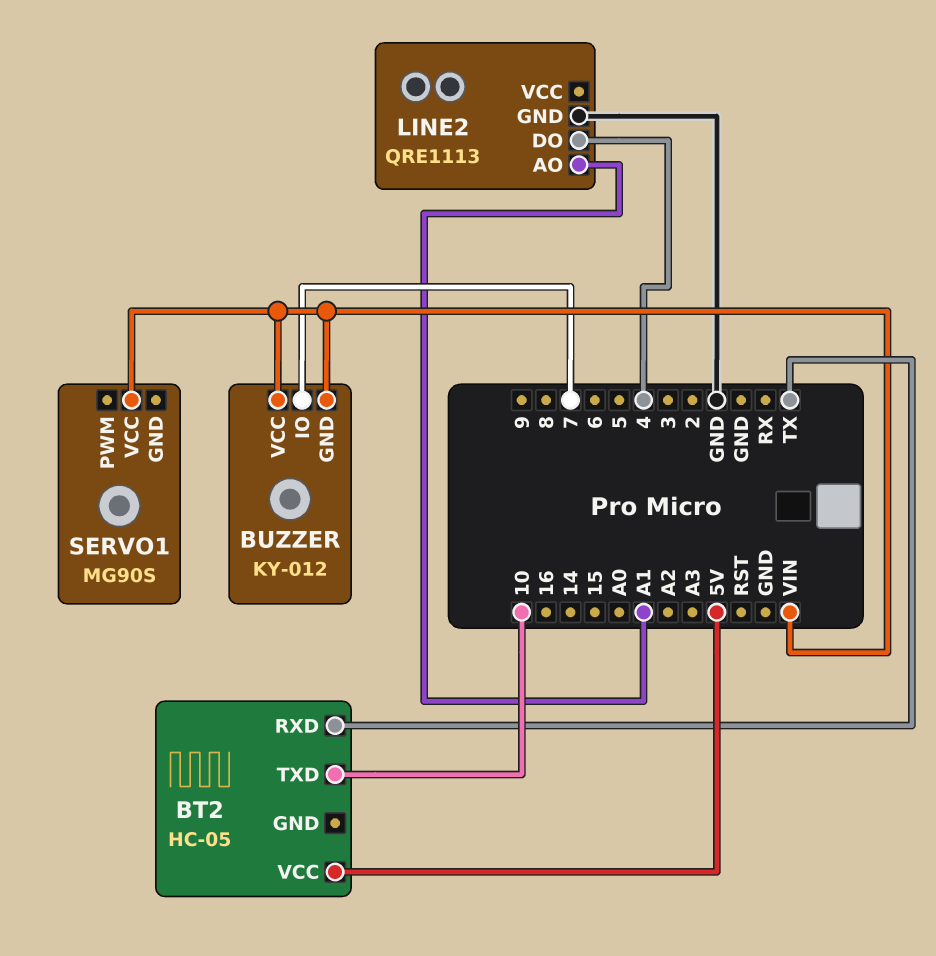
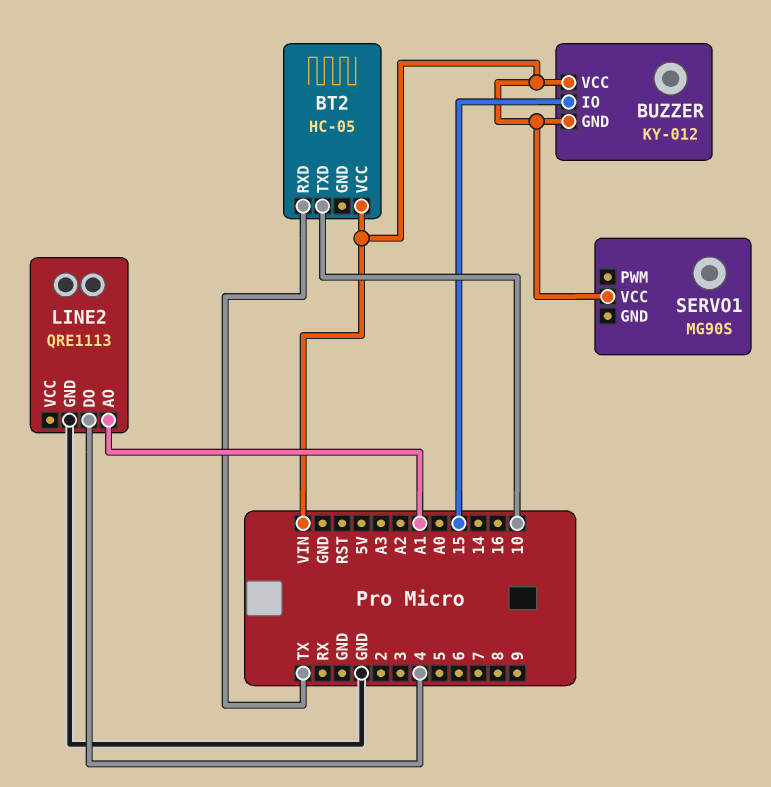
BT2 pin VCC: 5V -> VIN
BUZZER pin IO: 7 -> 15

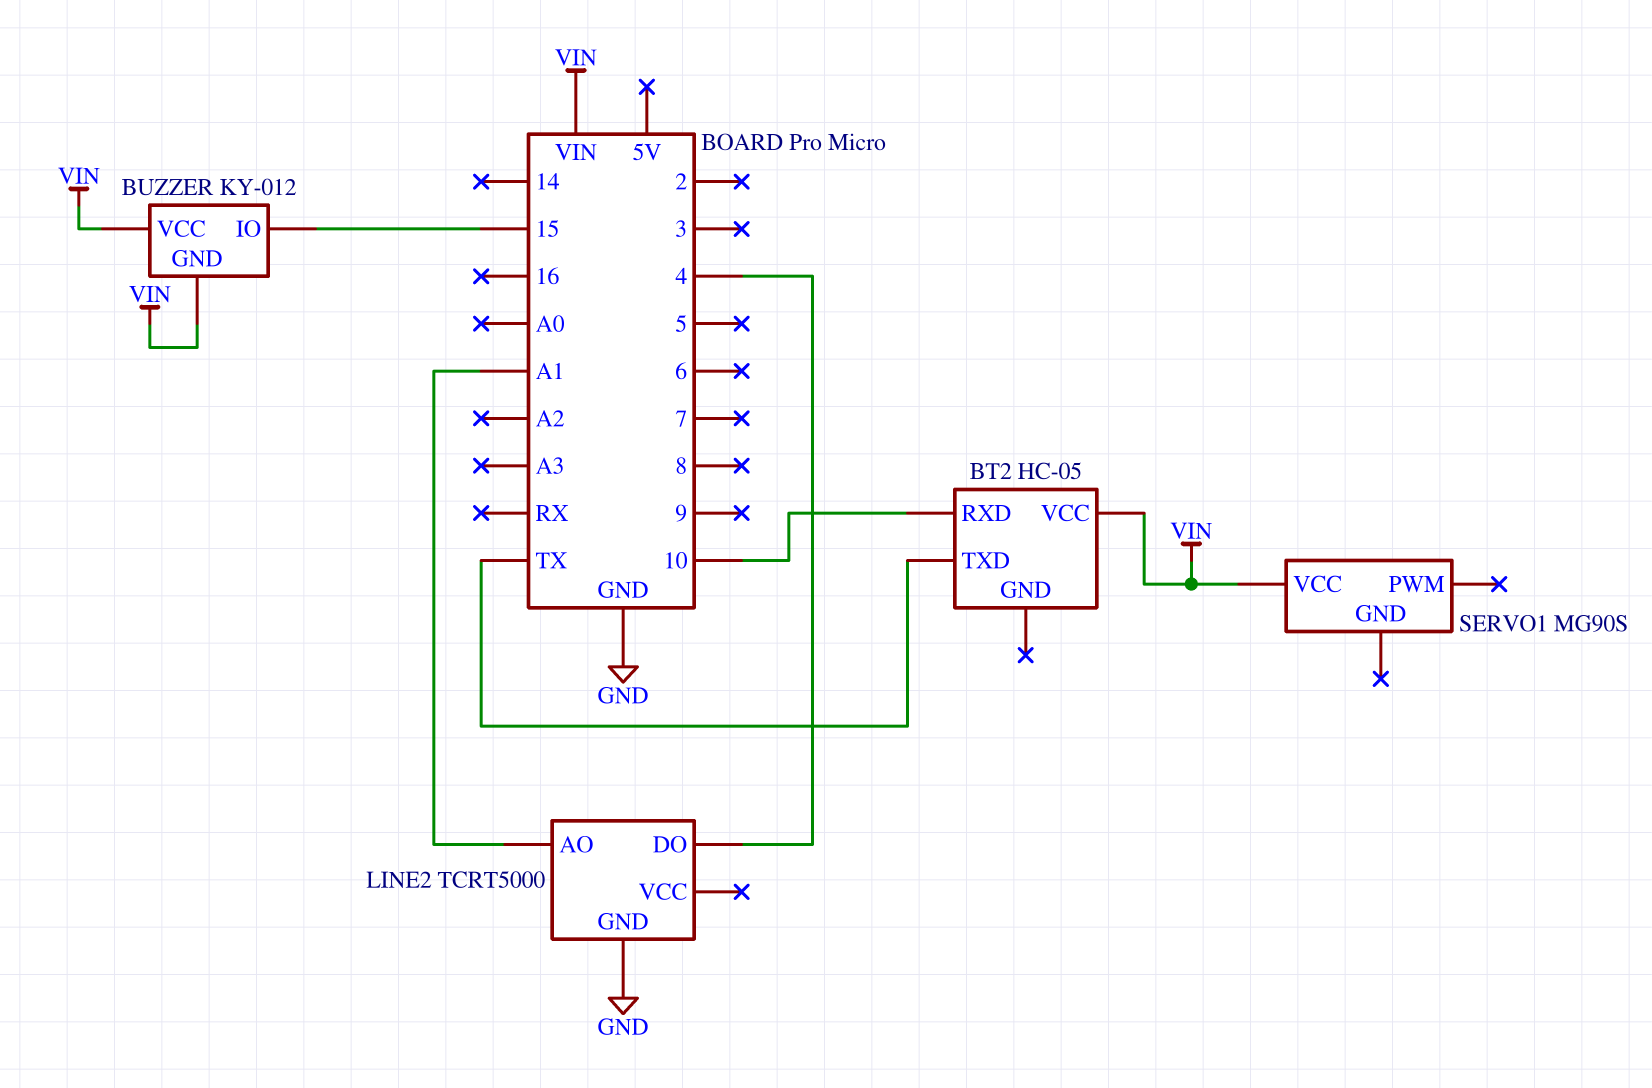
BT2 pin RXD: TX -> 10
BT2 pin TXD: 10 -> TX
LINE2: QRE1113 -> TCRT5000

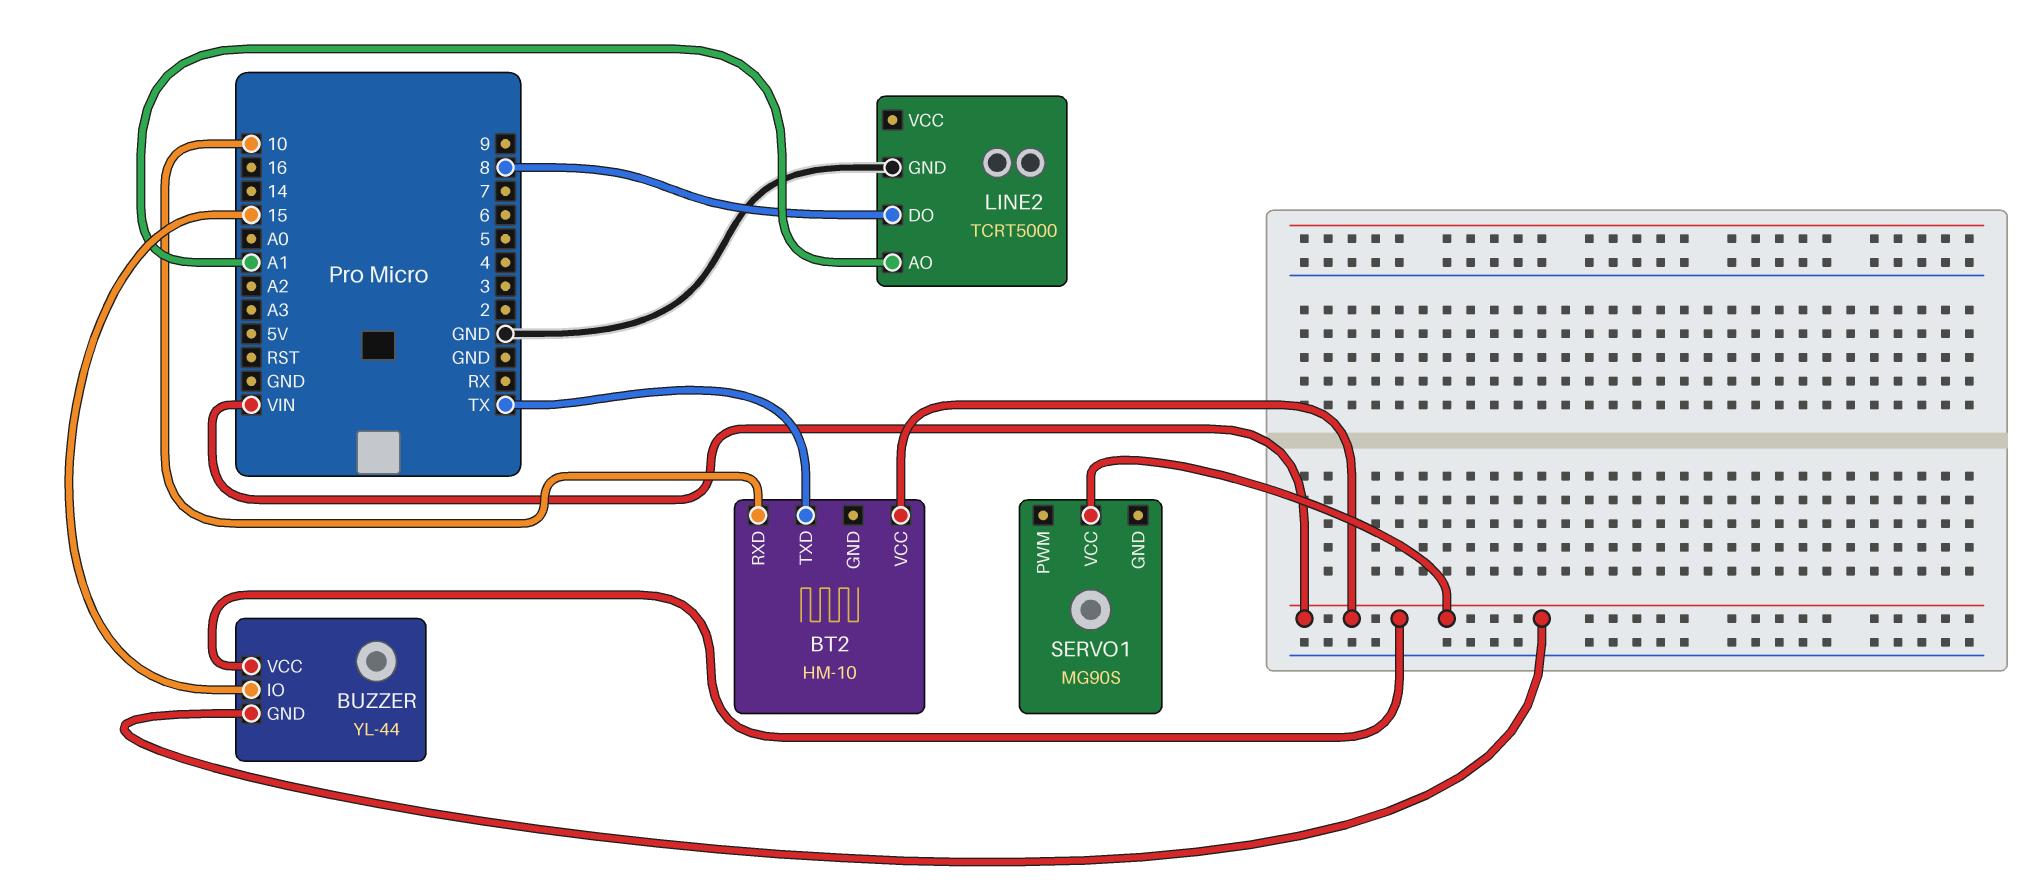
BT2: HC-05 -> HM-10
BUZZER: KY-012 -> YL-44
LINE2 pin DO: 4 -> 8

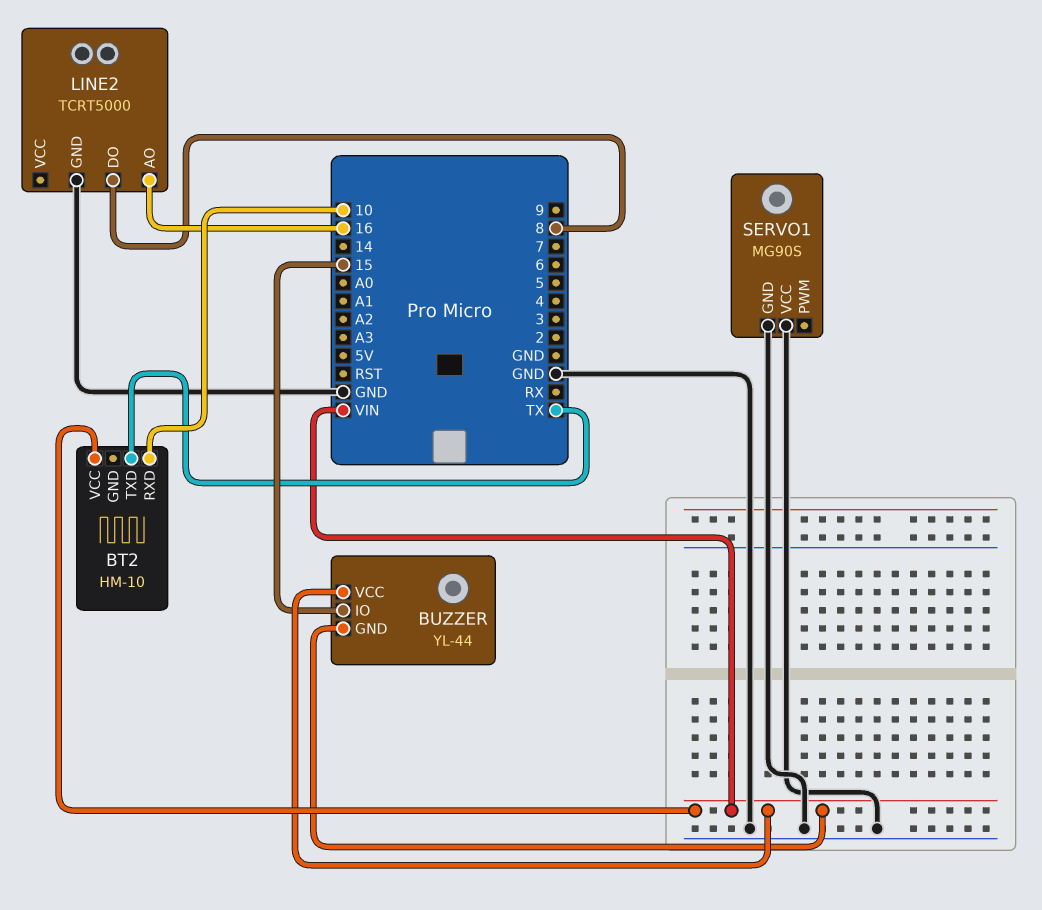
LINE2 pin AO: A1 -> 16
SERVO1 pin GND: none -> GND
SERVO1 pin VCC: VIN -> GND

